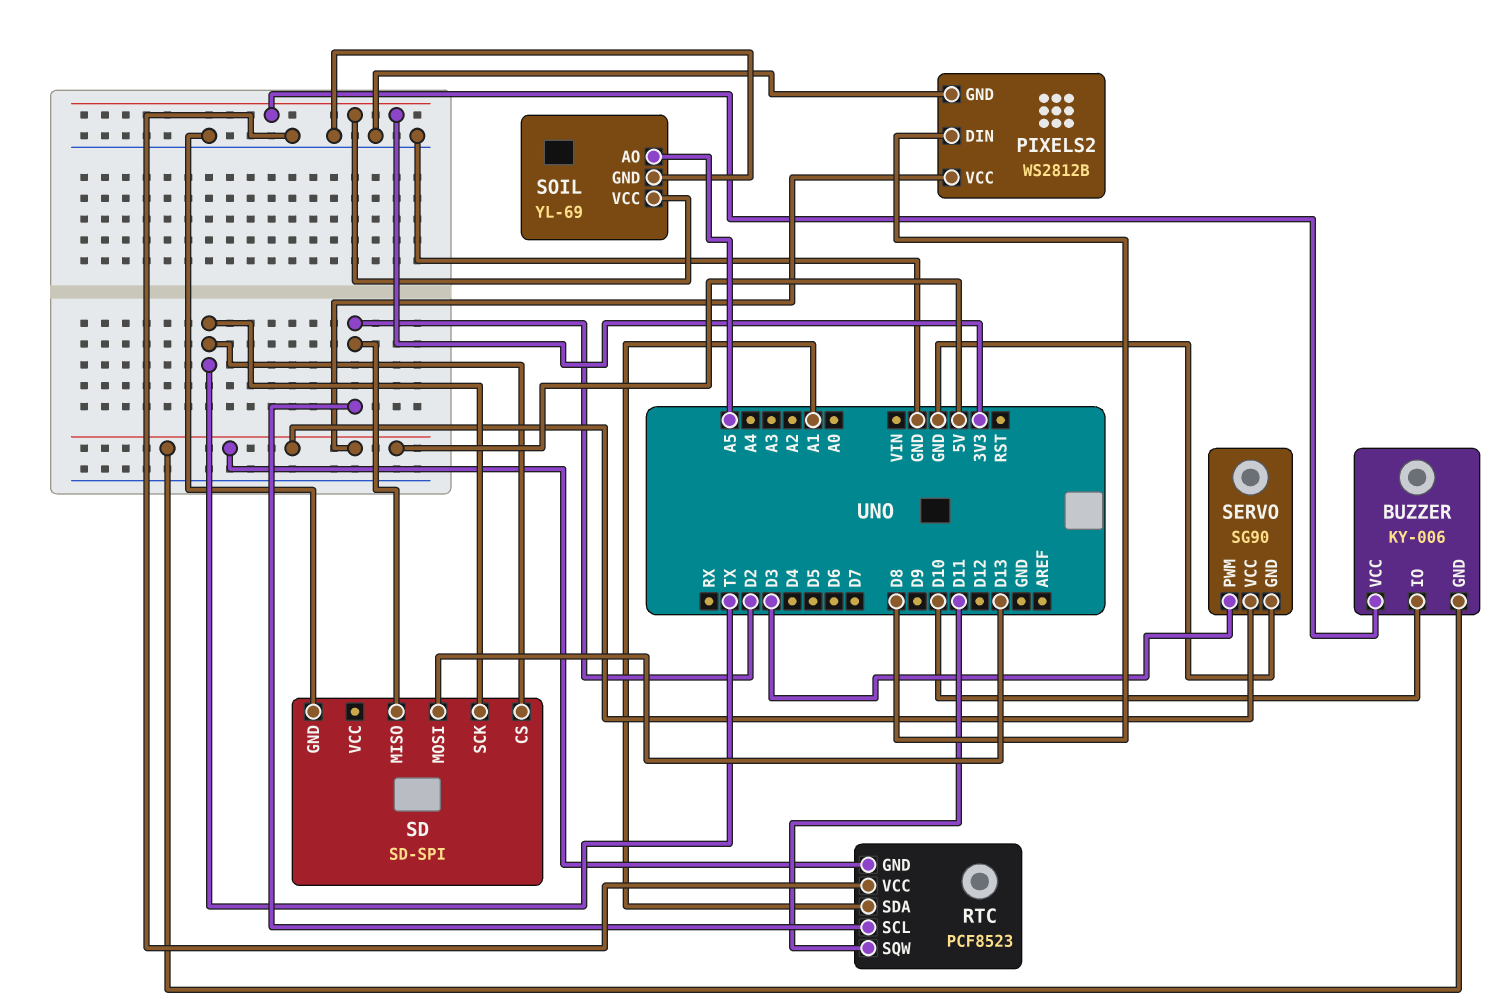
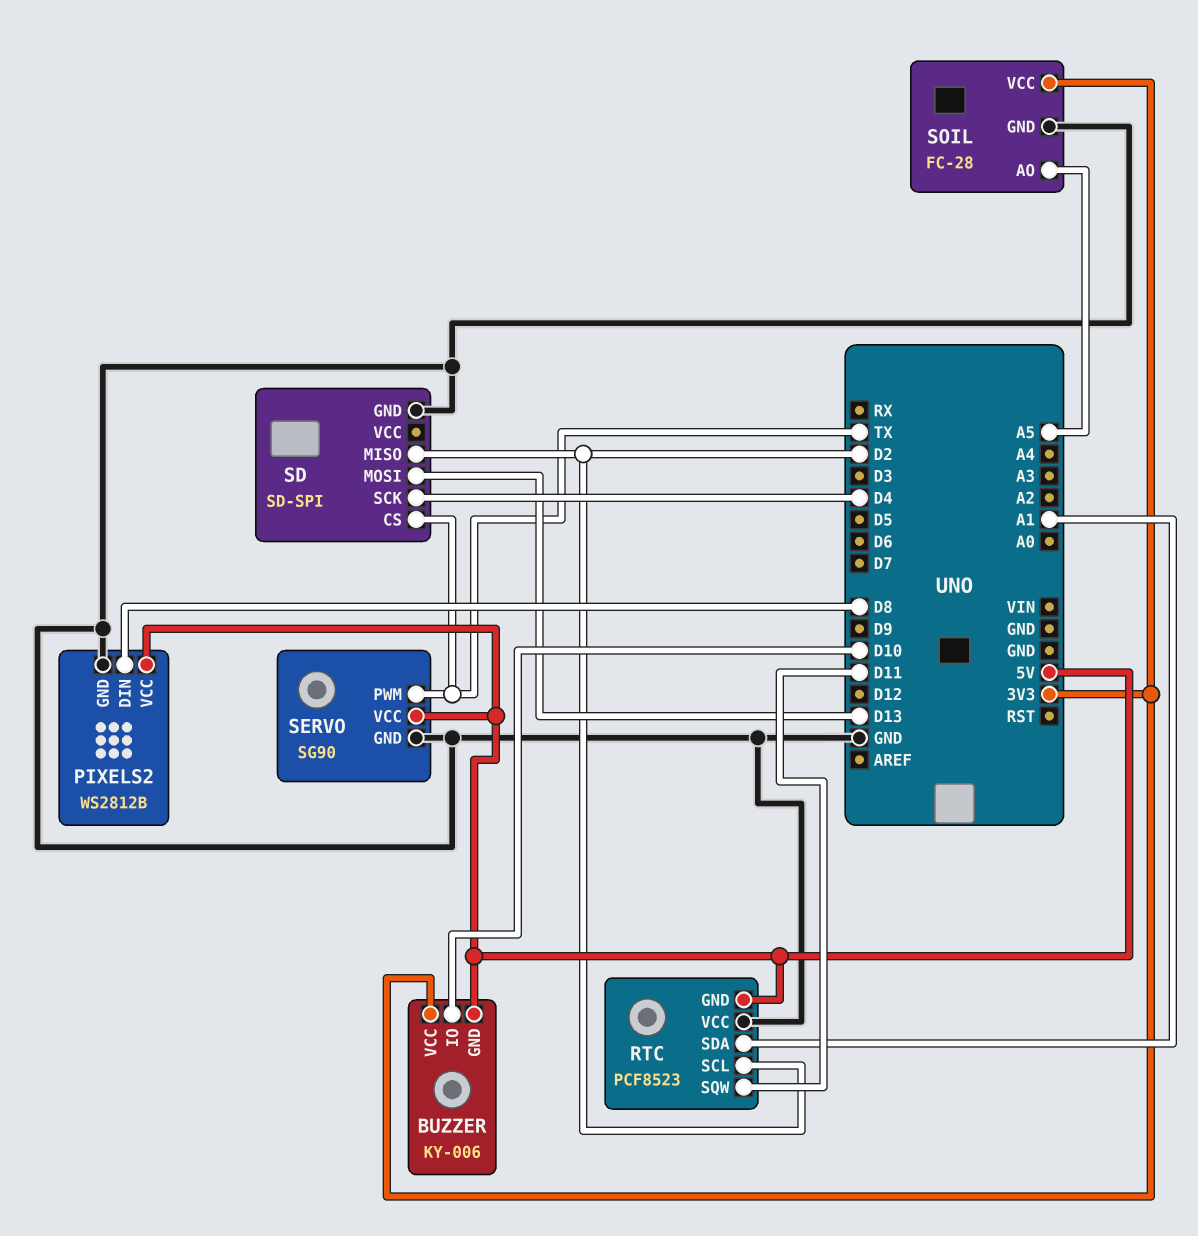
SD pin SCK: TX -> D4
SERVO pin PWM: D3 -> TX
SOIL: YL-69 -> FC-28

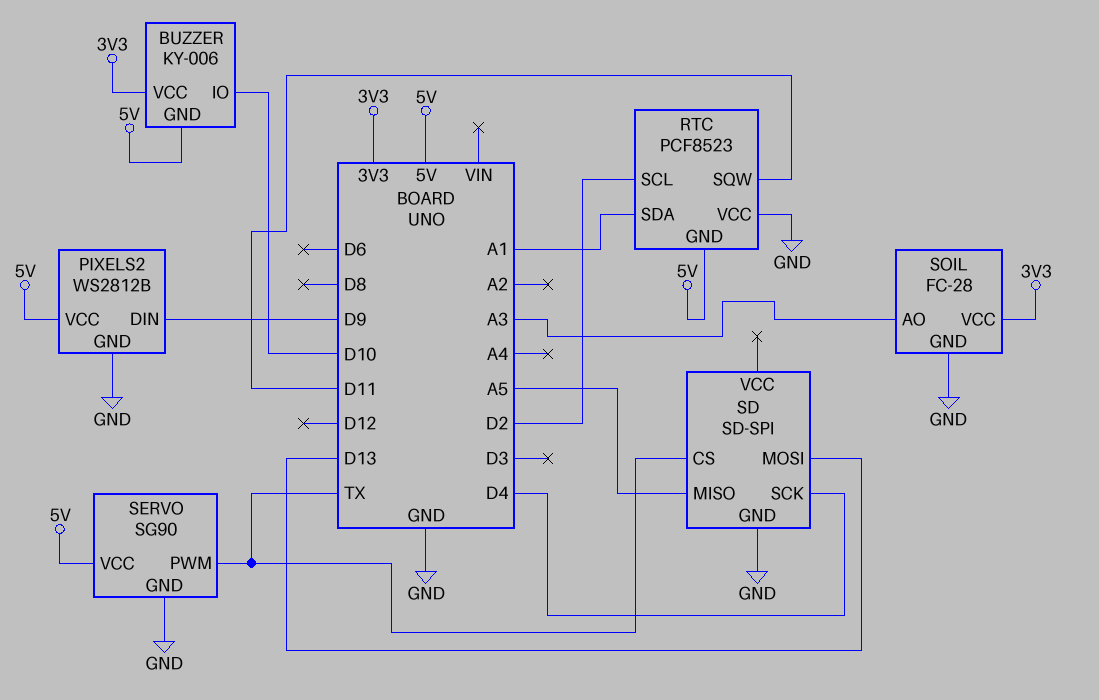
PIXELS2 pin DIN: D8 -> D9
SD pin MISO: D2 -> A5
SOIL pin AO: A5 -> A3

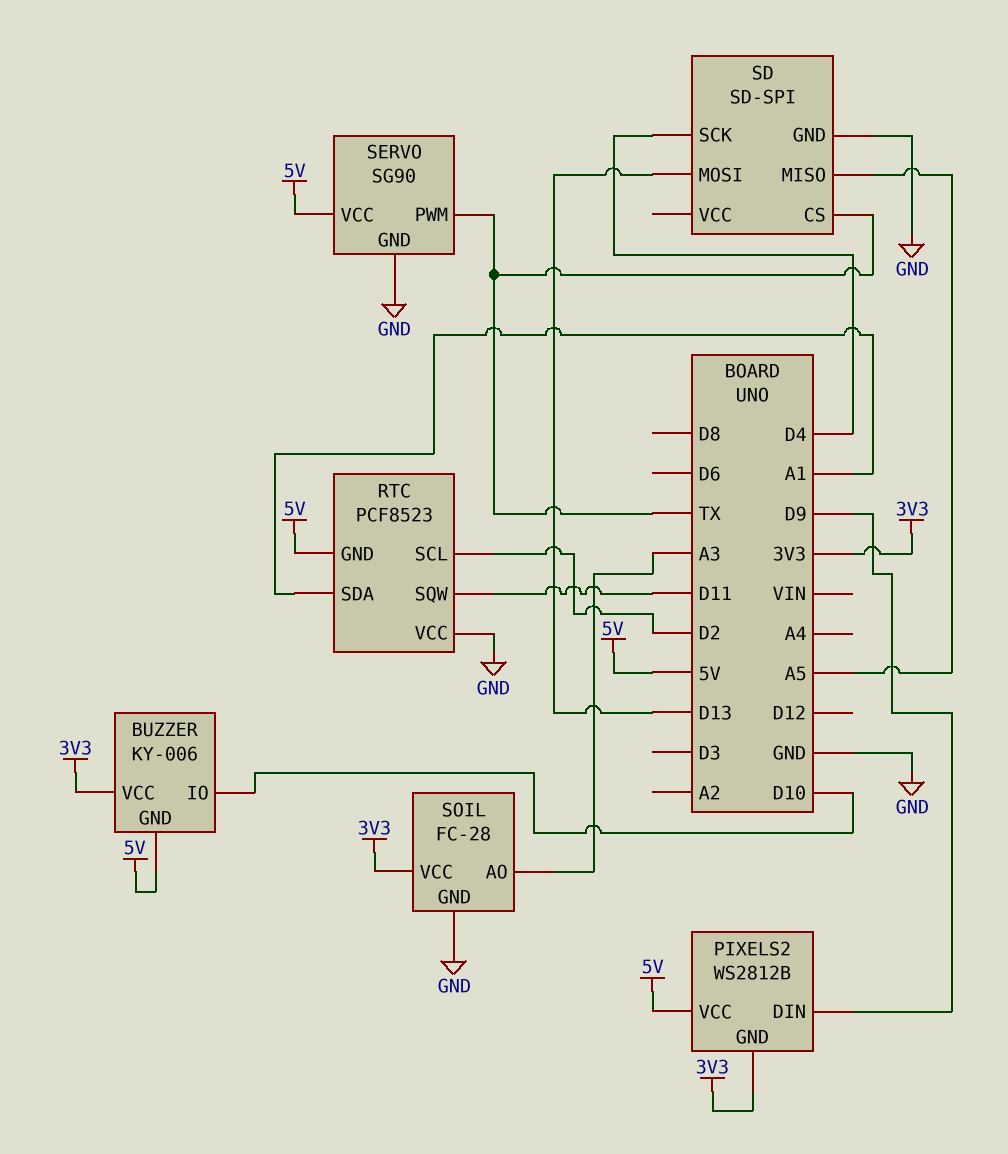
PIXELS2 pin GND: GND -> 3V3

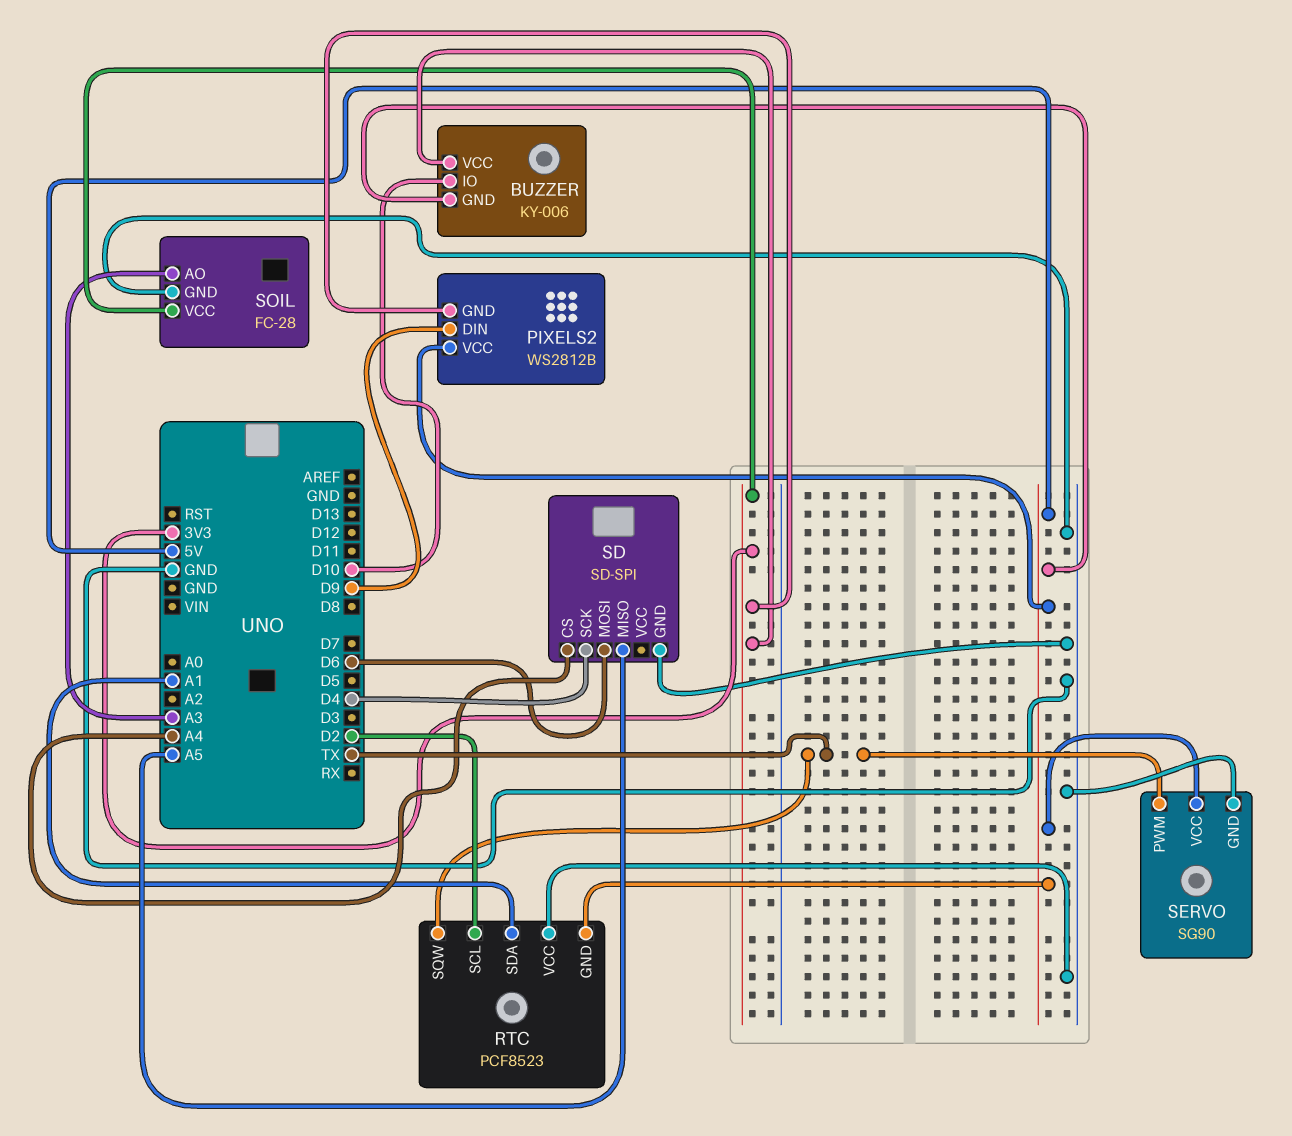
RTC pin SQW: D11 -> TX
SD pin CS: TX -> A4
SD pin MOSI: D13 -> D6

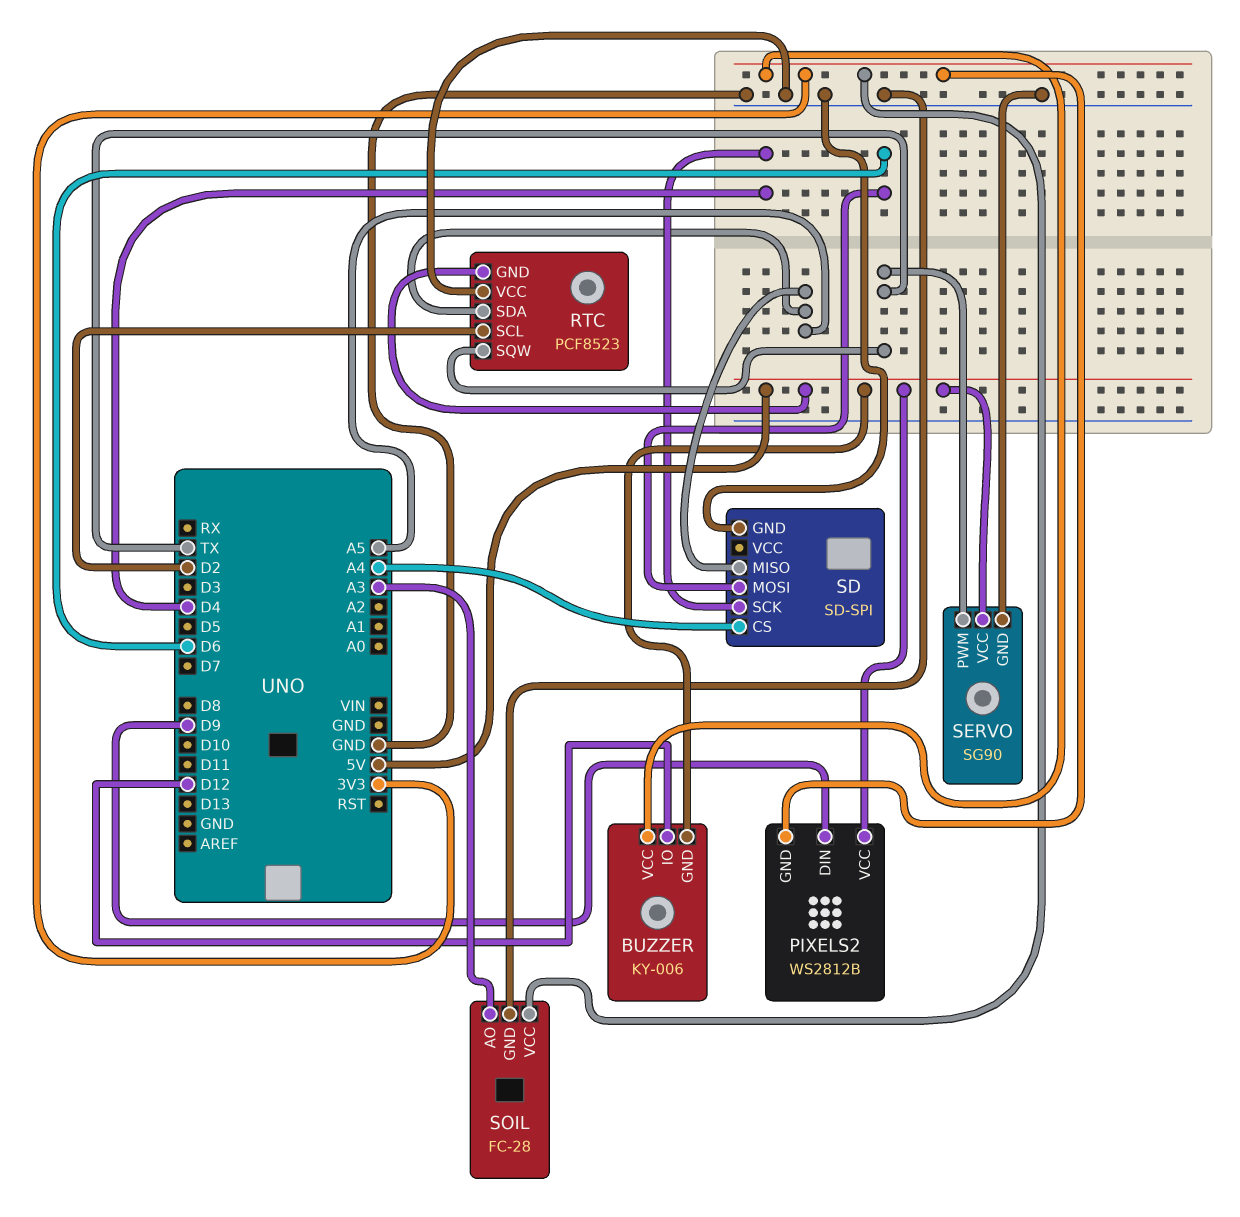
BUZZER pin IO: D10 -> D12
RTC pin SDA: A1 -> A5

